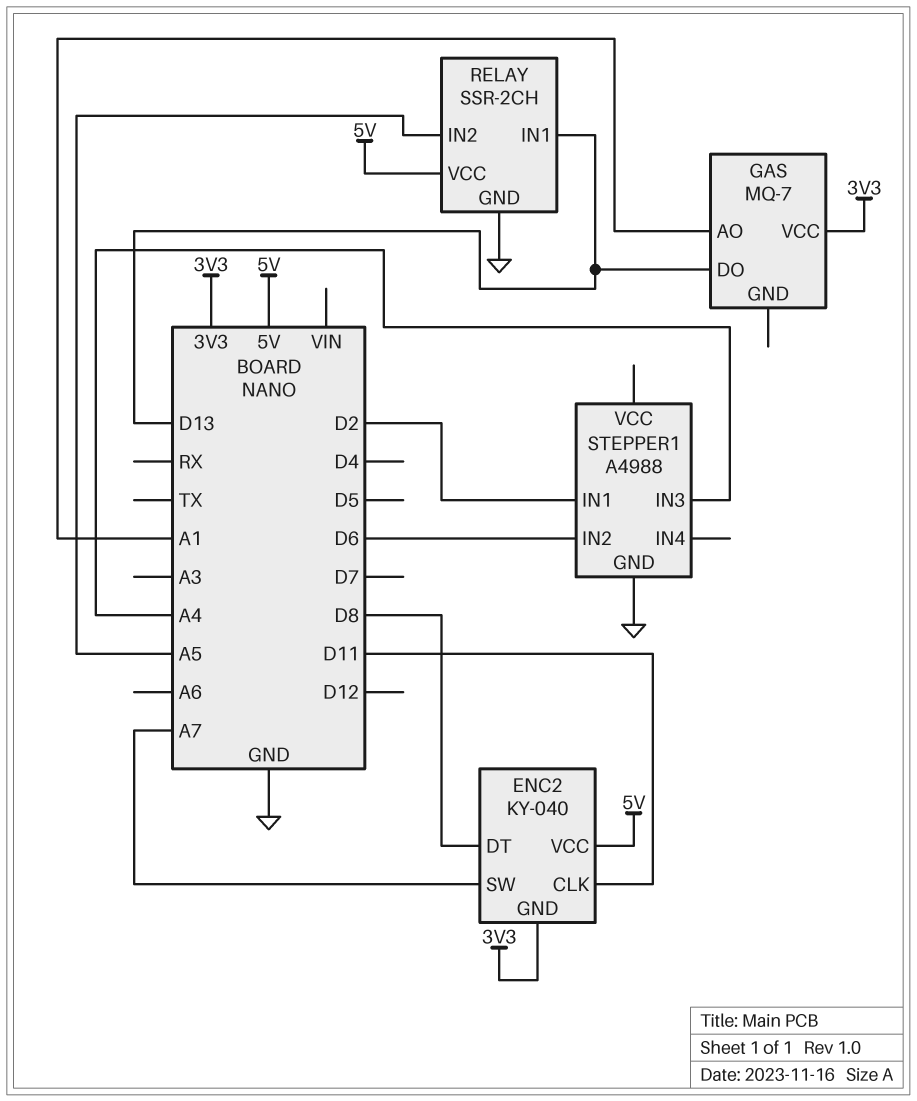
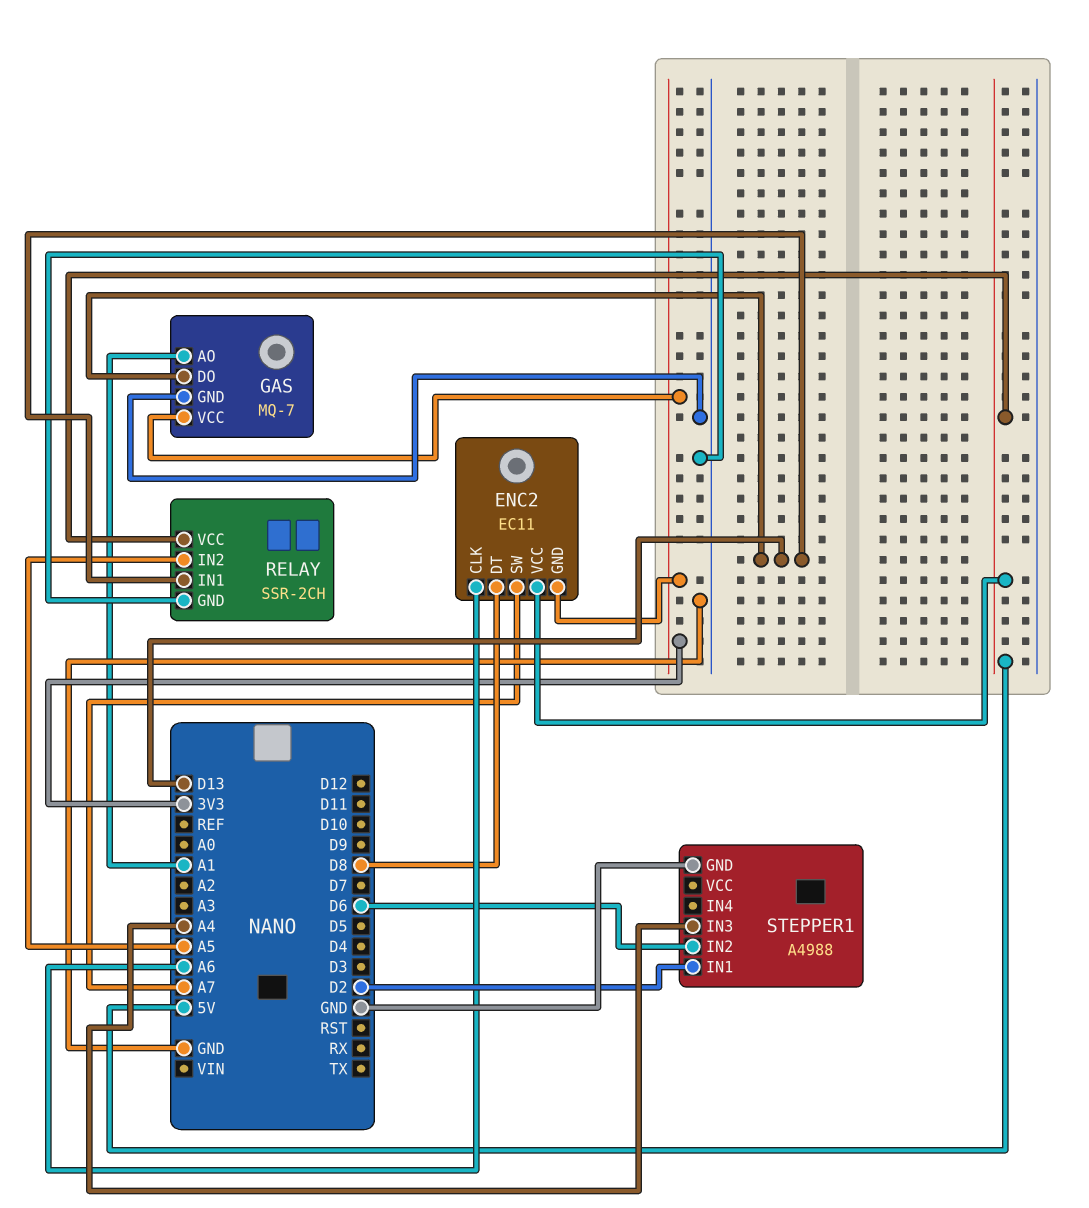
ENC2: KY-040 -> EC11
ENC2 pin CLK: D11 -> A6
GAS pin GND: none -> GND

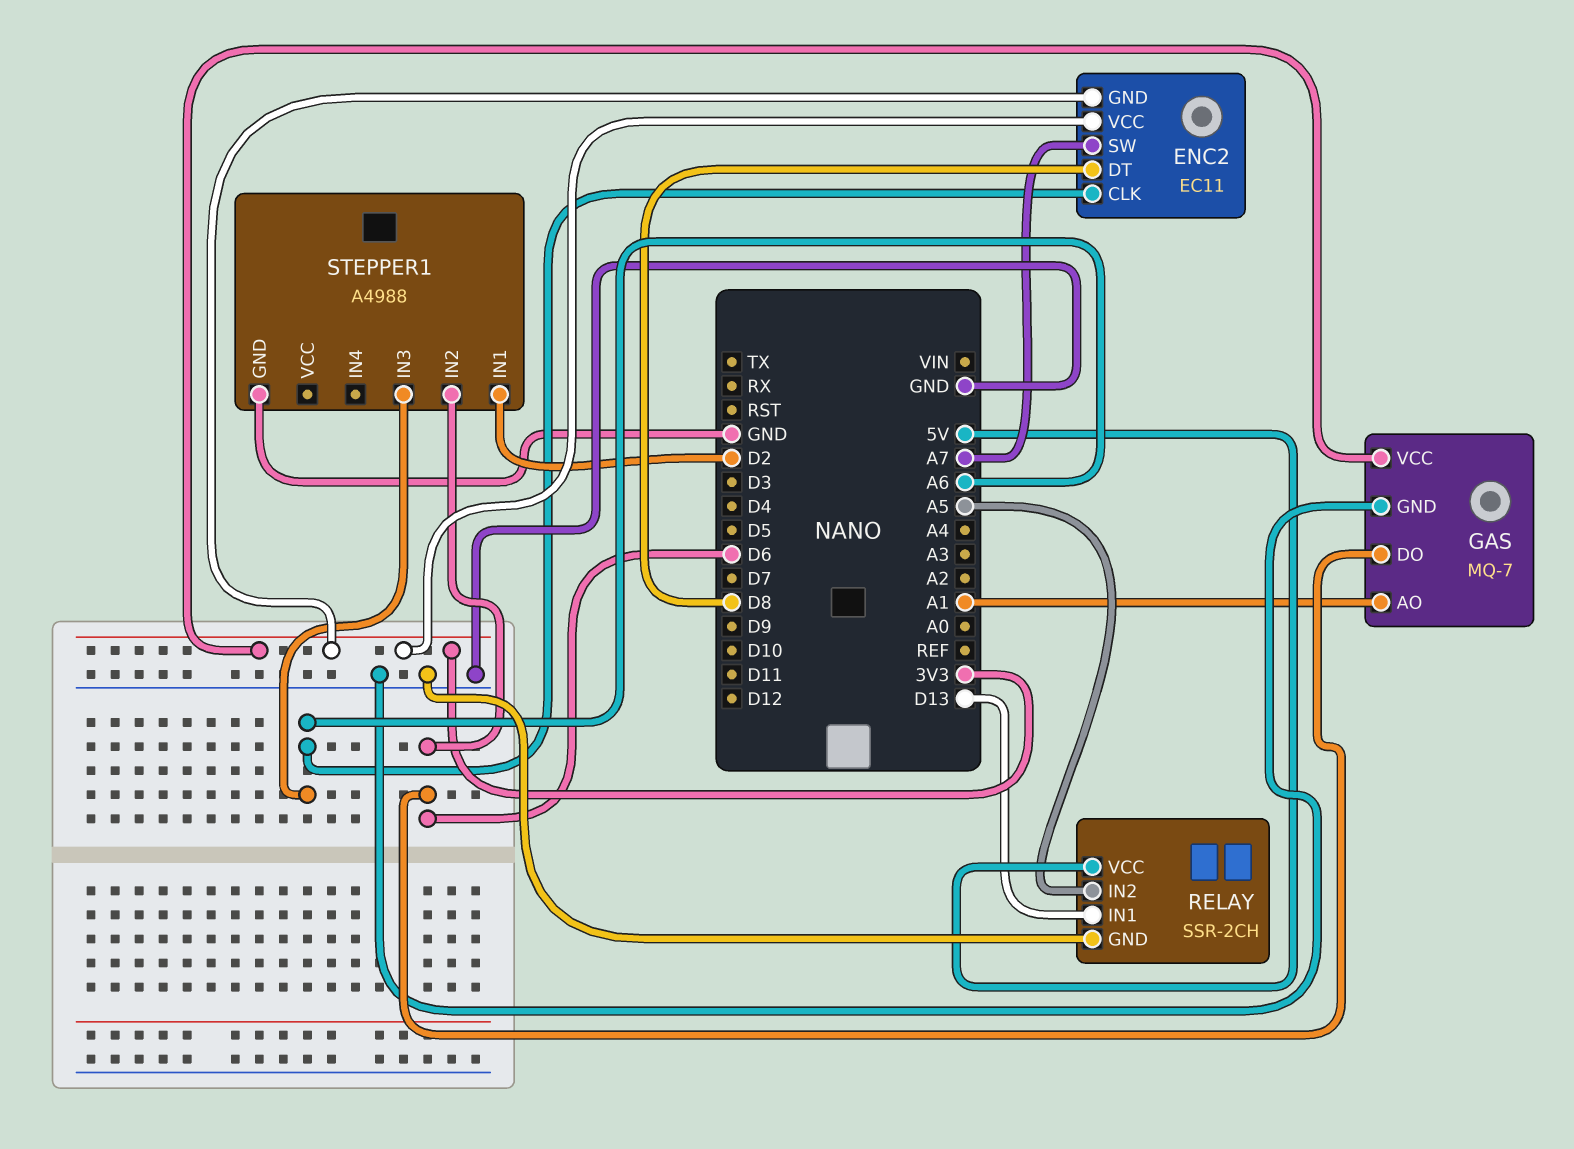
ENC2 pin VCC: 5V -> 3V3
GAS pin DO: D13 -> D6
STEPPER1 pin IN3: A4 -> A6

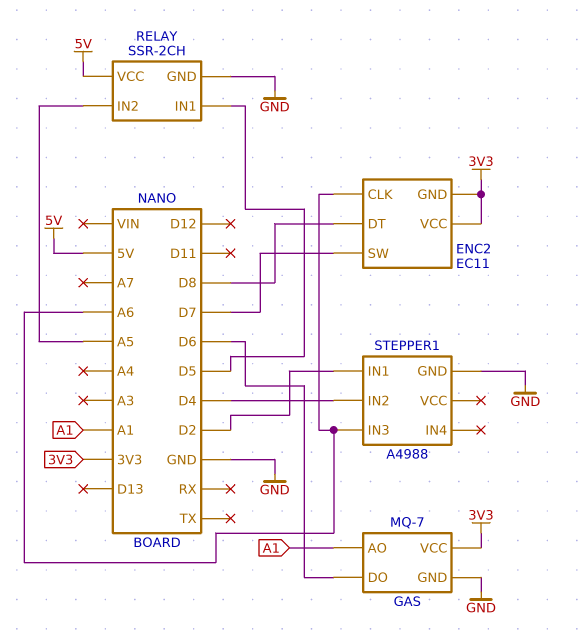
ENC2 pin SW: A7 -> D7
RELAY pin IN1: D13 -> D5
STEPPER1 pin IN2: D6 -> D4

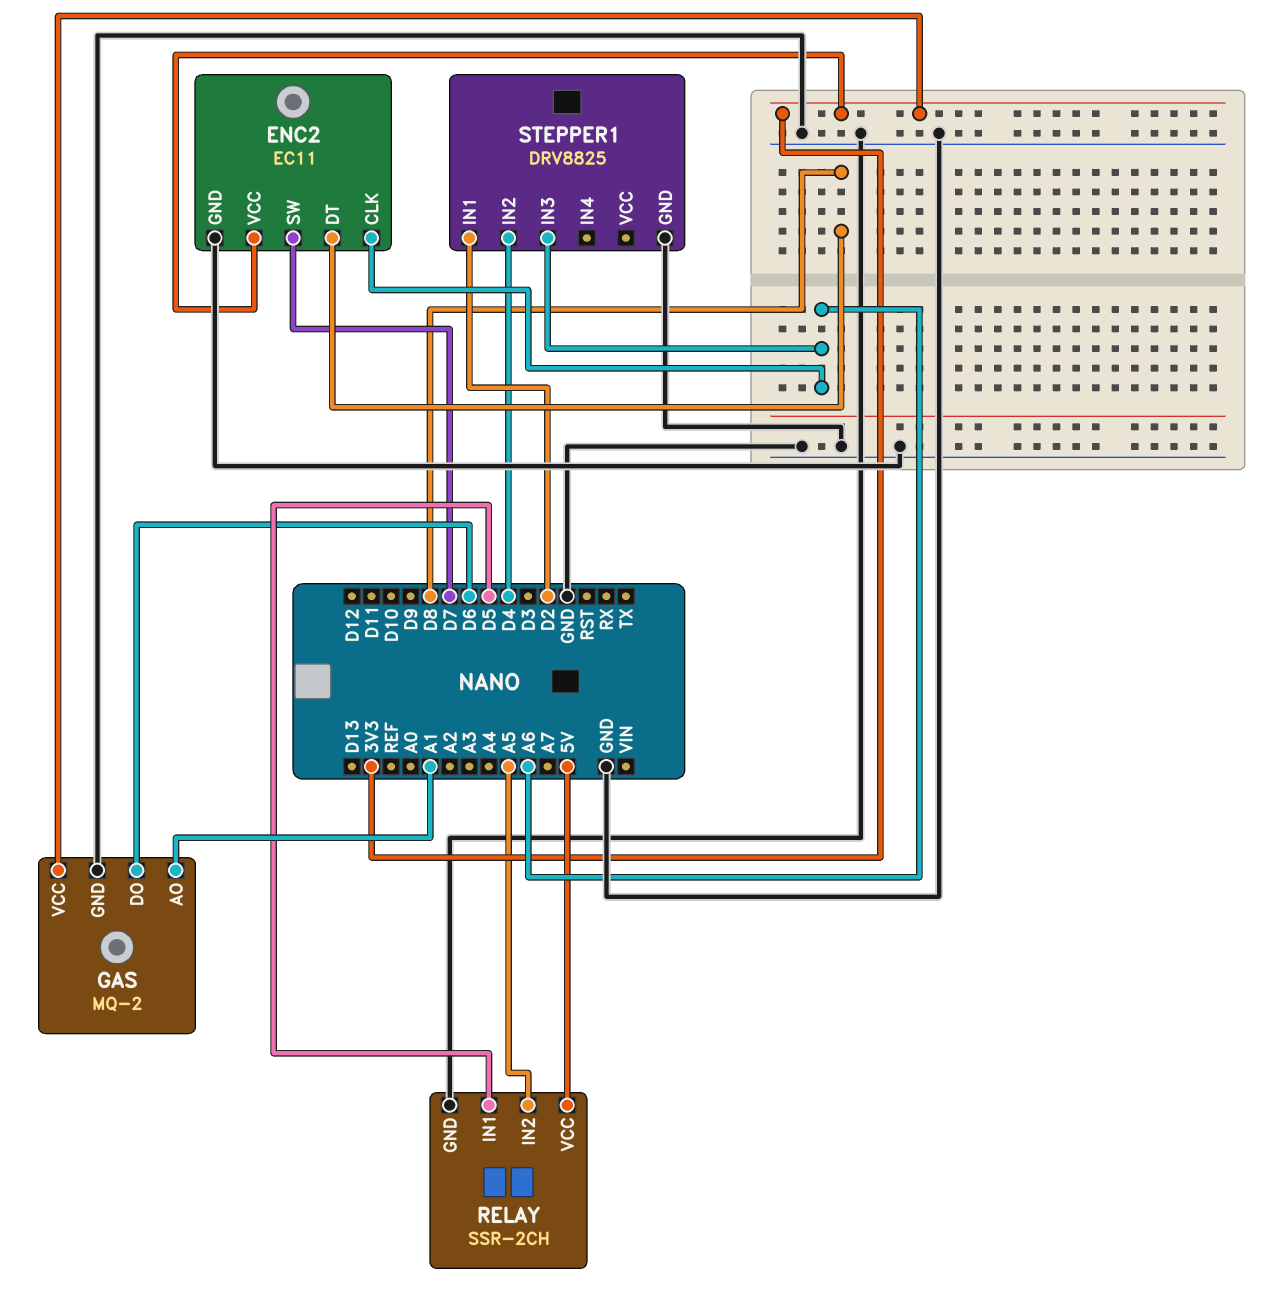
ENC2 pin GND: 3V3 -> GND
GAS: MQ-7 -> MQ-2
STEPPER1: A4988 -> DRV8825

